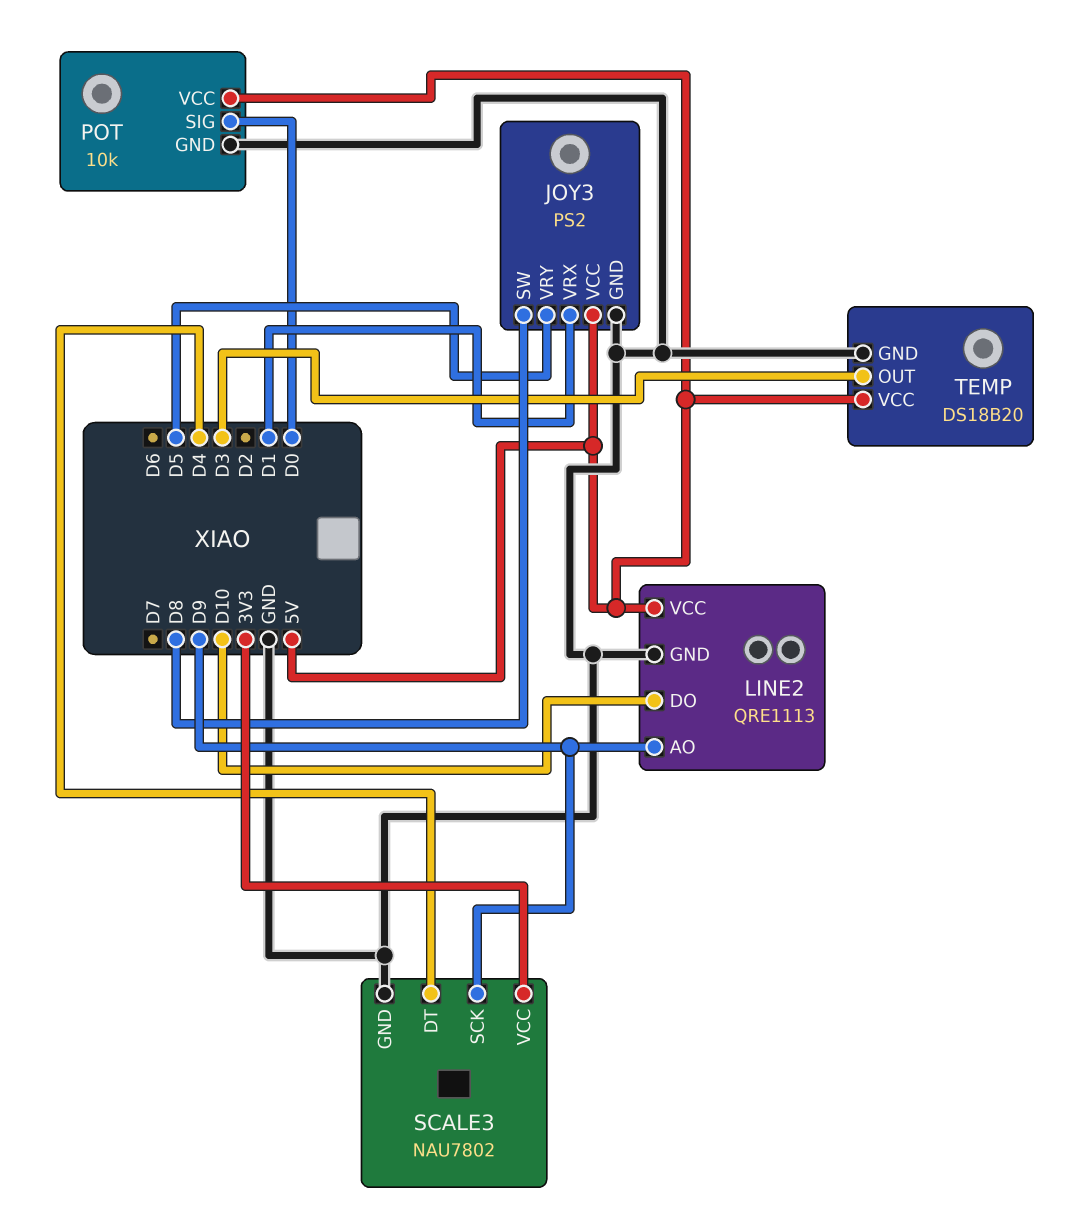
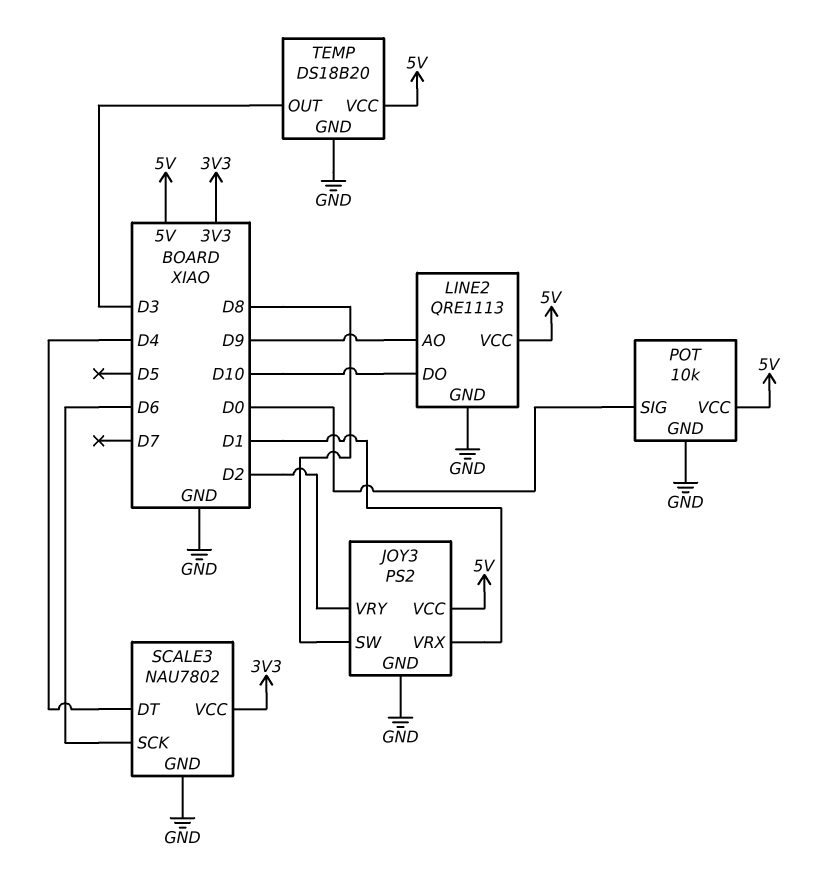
JOY3 pin VRY: D5 -> D2
SCALE3 pin SCK: D9 -> D6

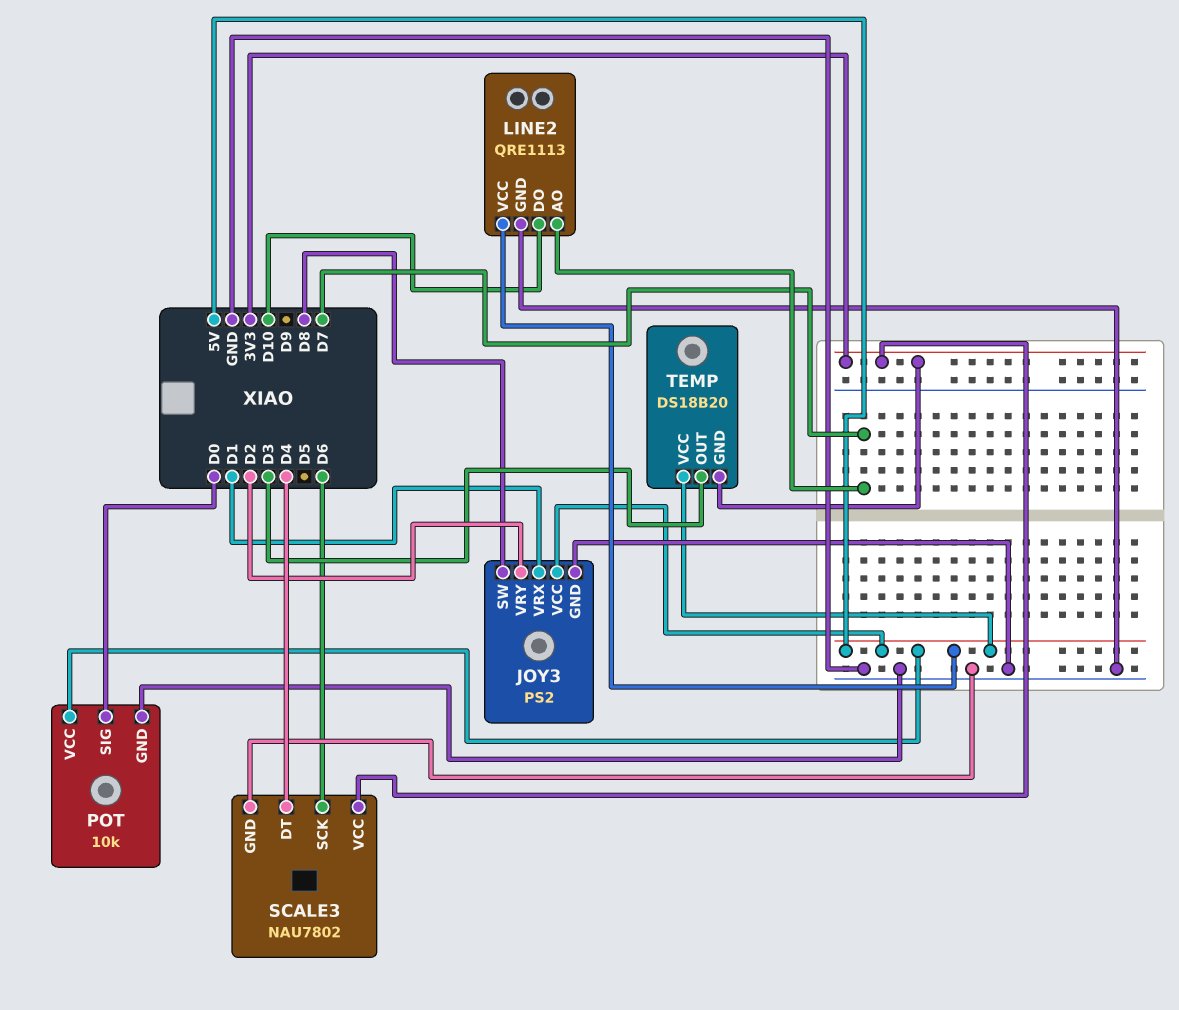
LINE2 pin AO: D9 -> D7
TEMP pin GND: GND -> 3V3

